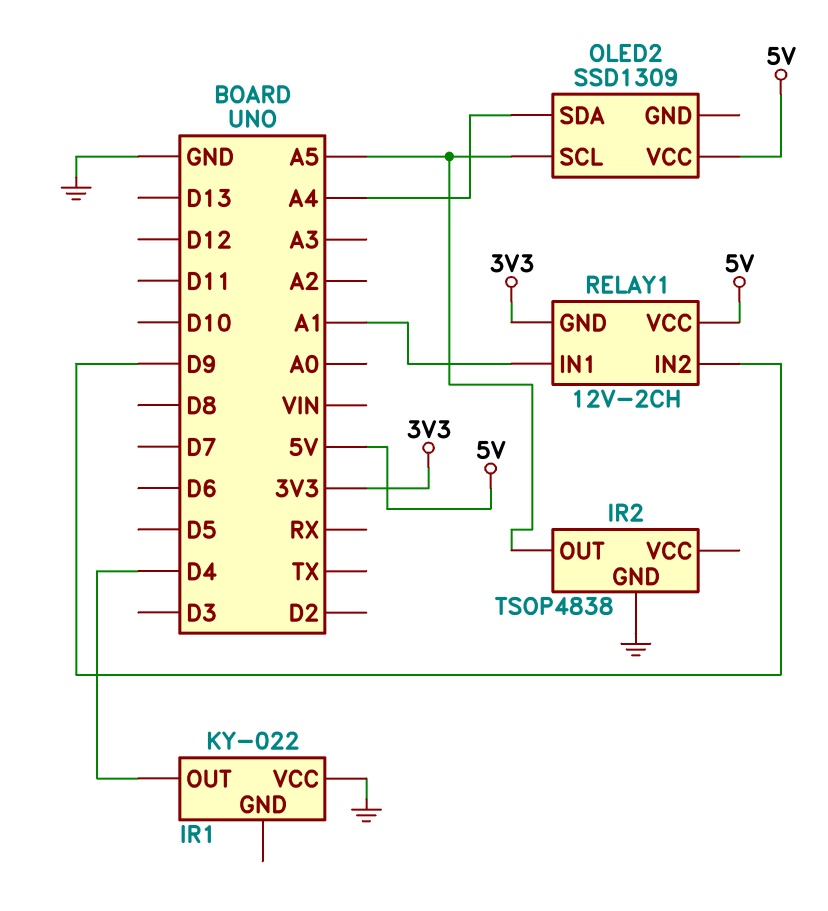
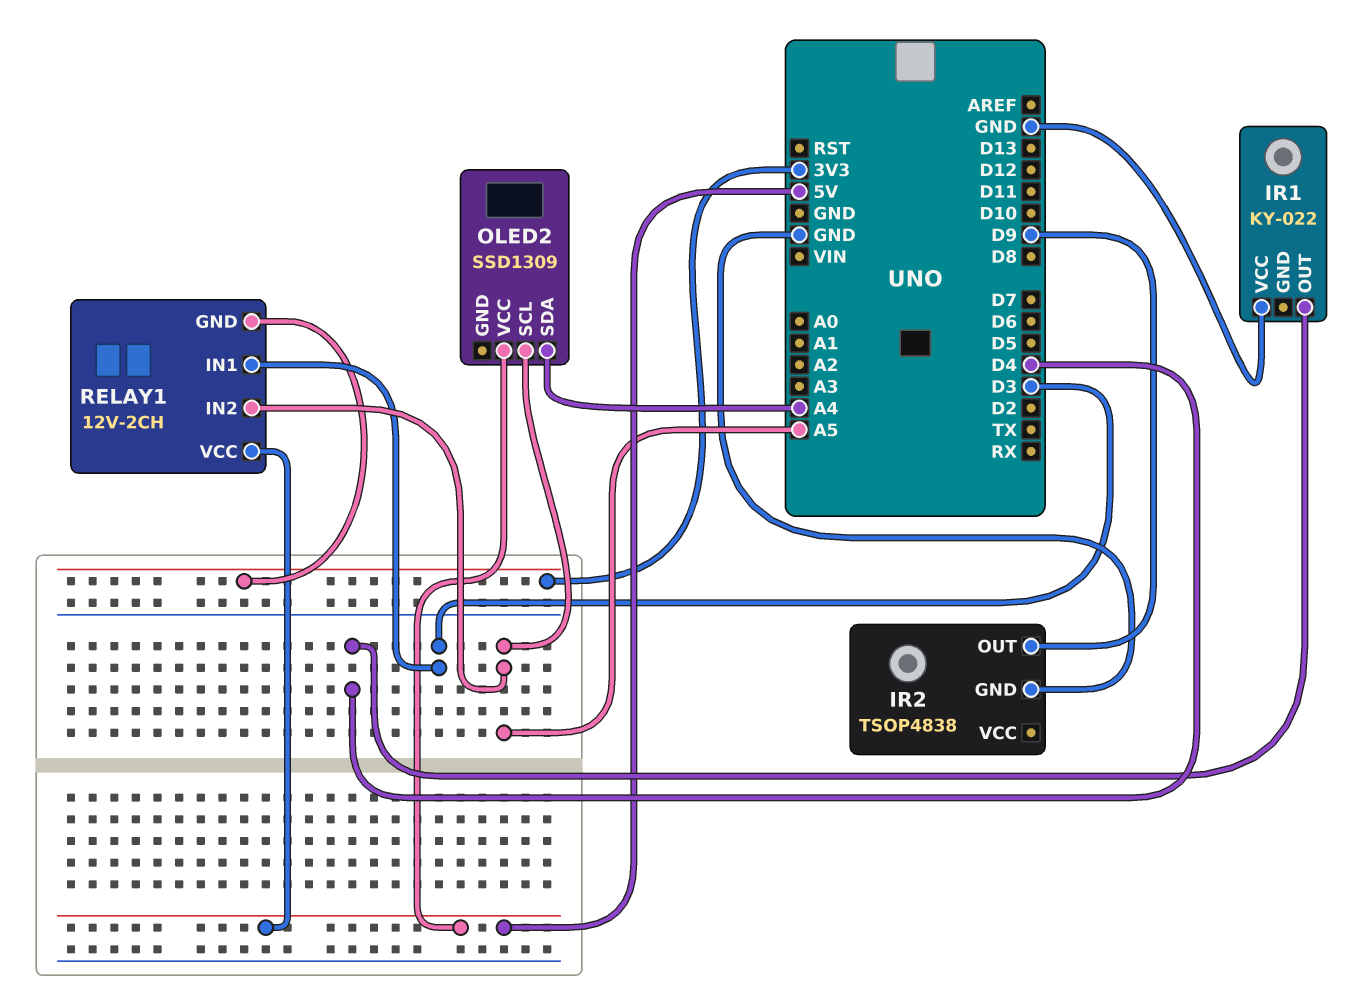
IR2 pin OUT: A5 -> D9
RELAY1 pin IN1: A1 -> D3
RELAY1 pin IN2: D9 -> A5

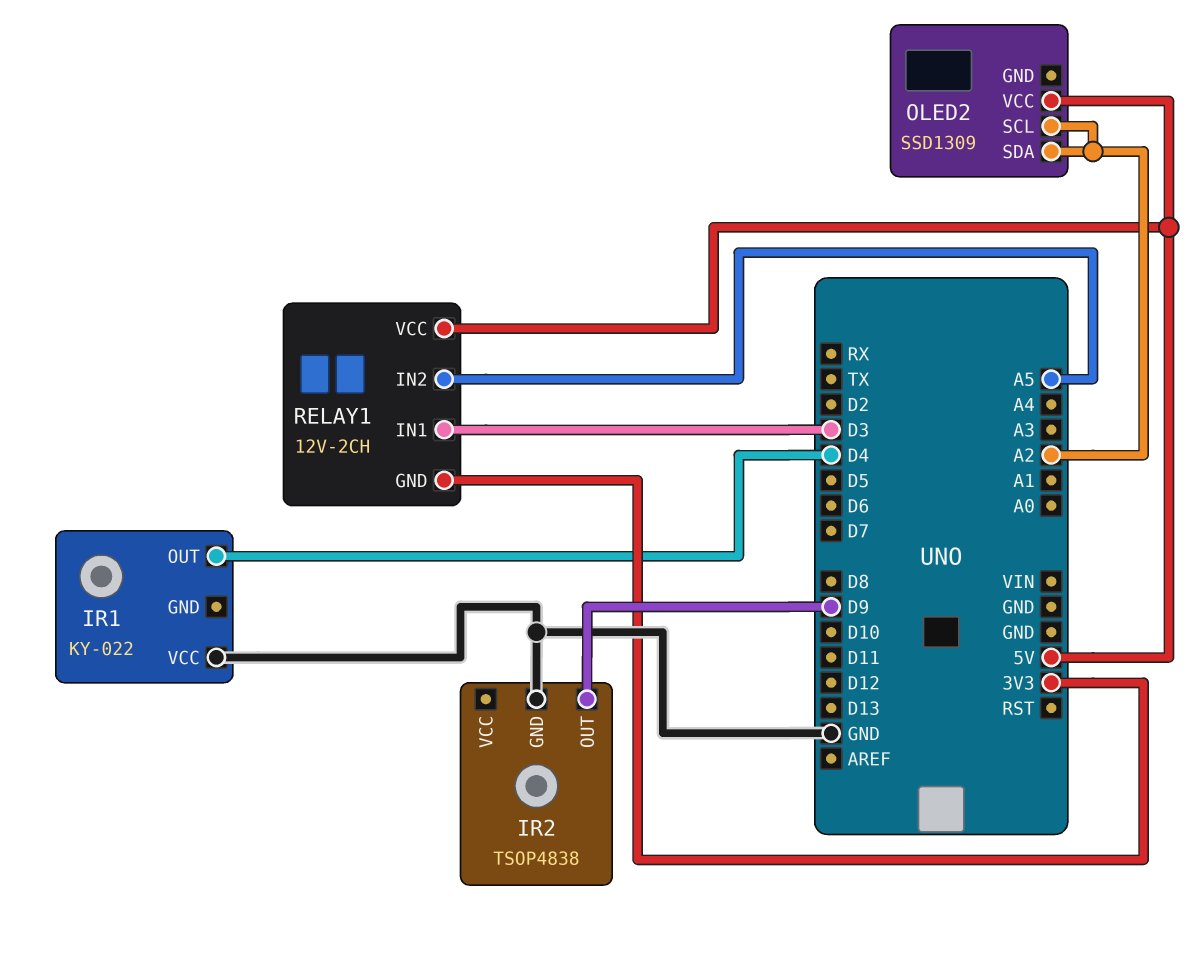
OLED2 pin SCL: A5 -> A2
OLED2 pin SDA: A4 -> A2

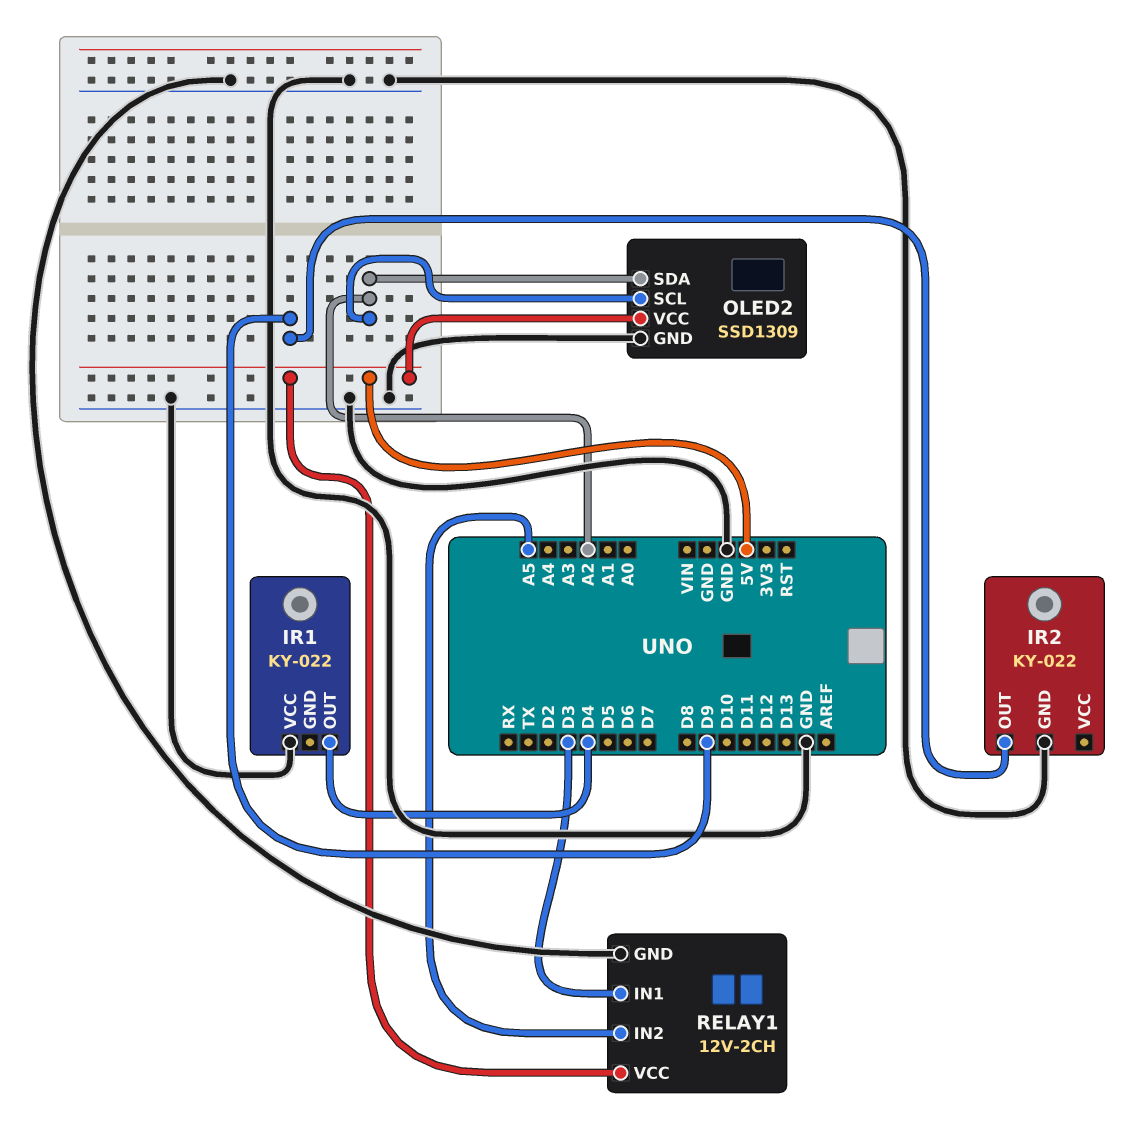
IR2: TSOP4838 -> KY-022
OLED2 pin GND: none -> GND
RELAY1 pin GND: 3V3 -> GND

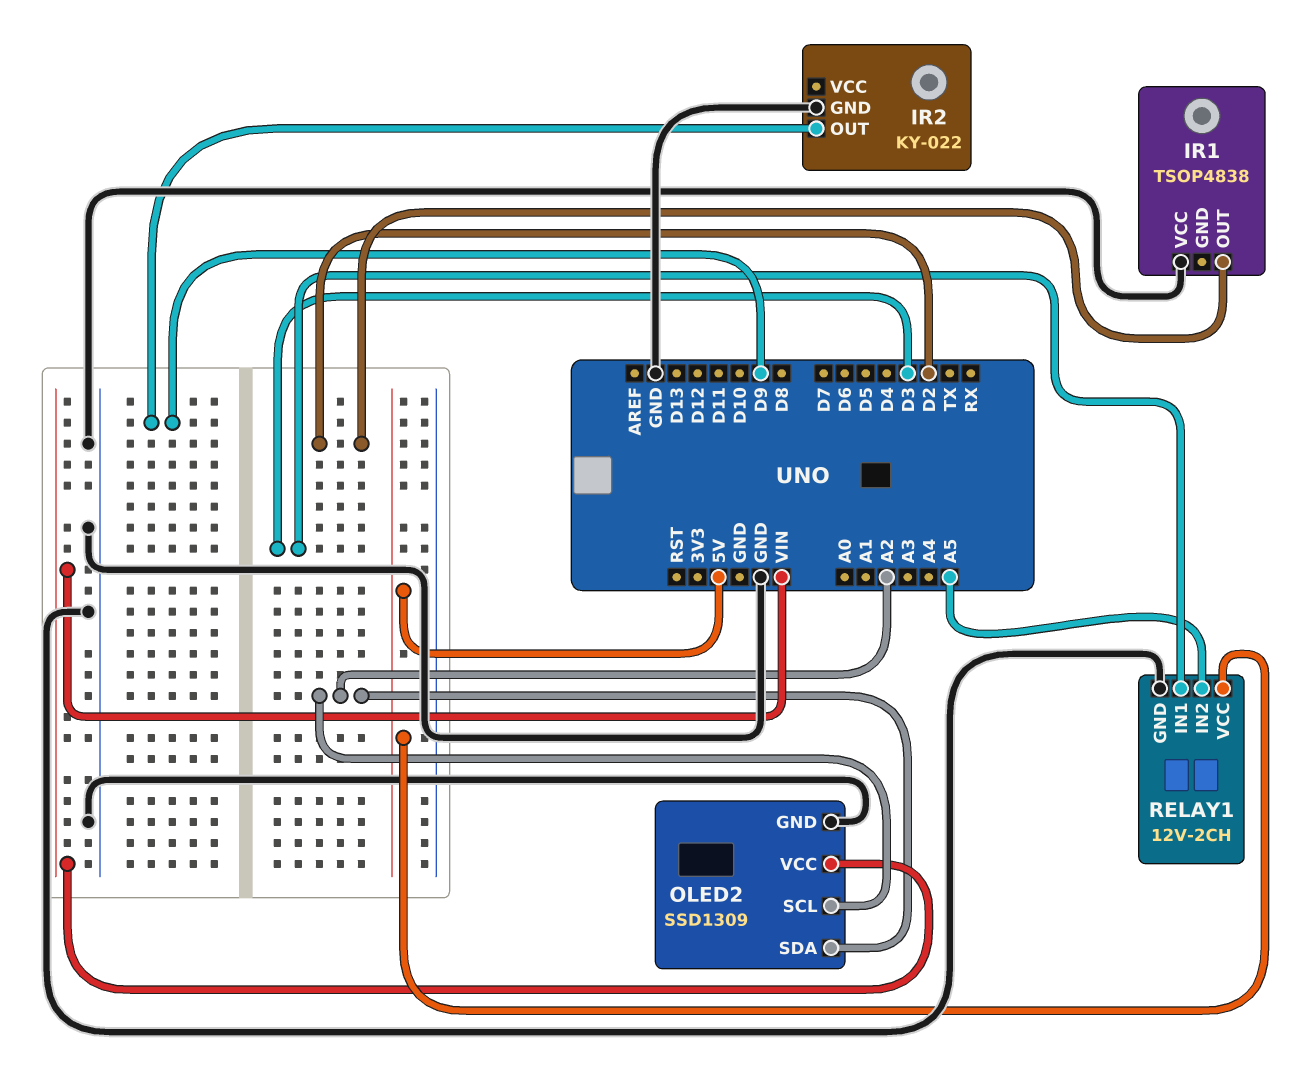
IR1: KY-022 -> TSOP4838
IR1 pin OUT: D4 -> D2
OLED2 pin VCC: 5V -> VIN

